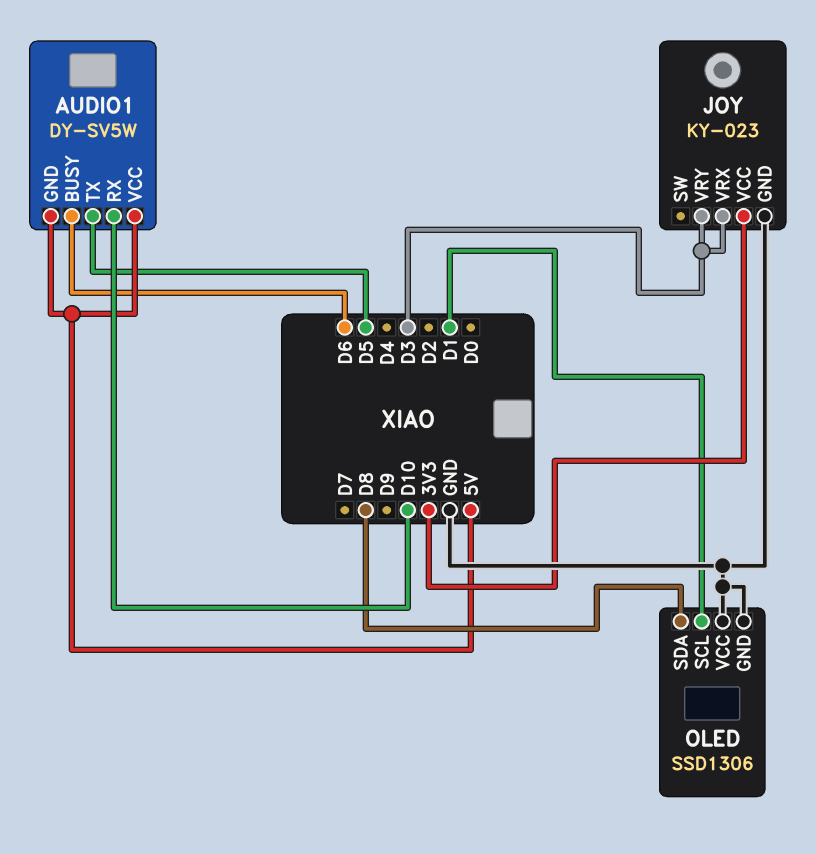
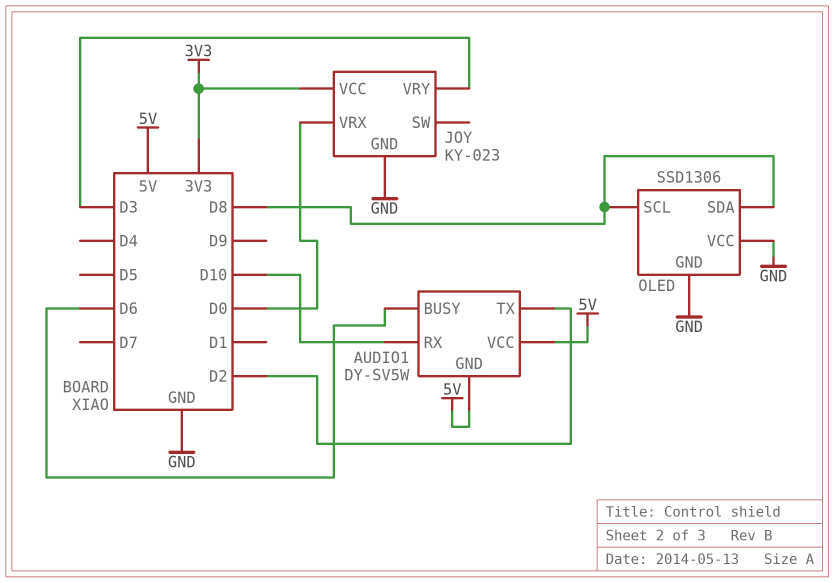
AUDIO1 pin TX: D5 -> D2
JOY pin VRX: D3 -> D0
OLED pin SCL: D1 -> D8

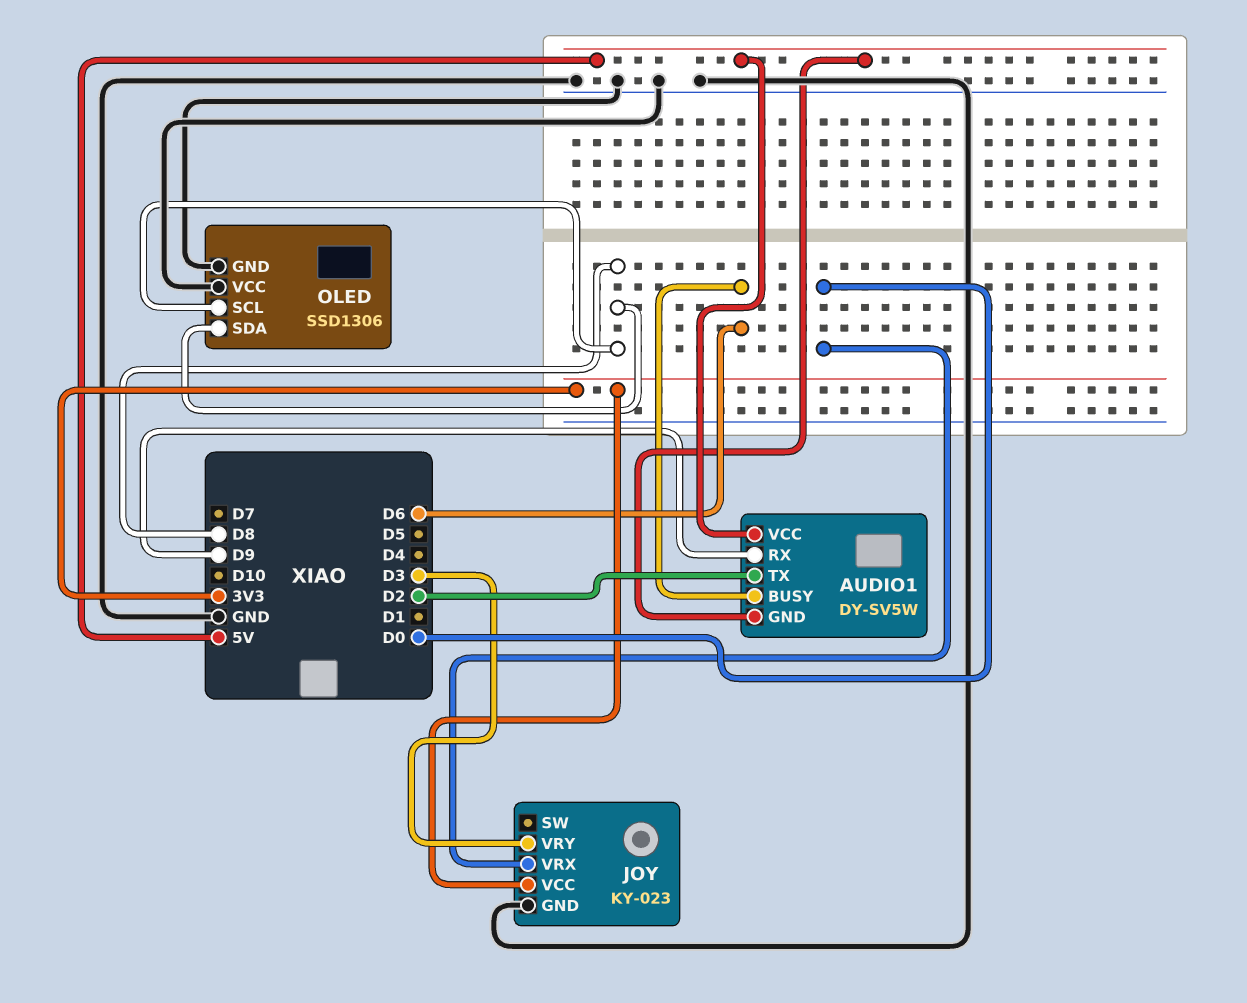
AUDIO1 pin RX: D10 -> D9

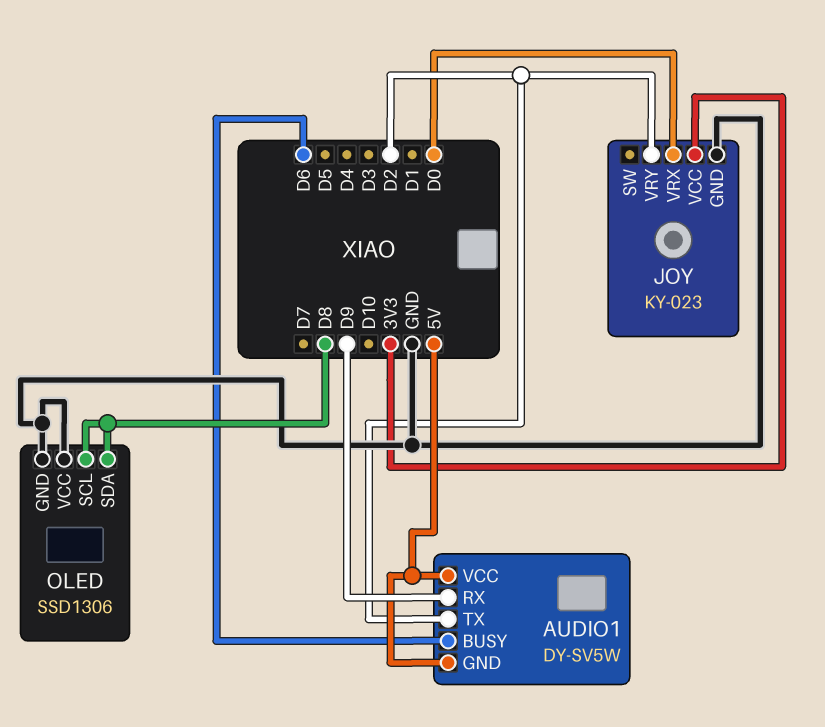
JOY pin VRY: D3 -> D2

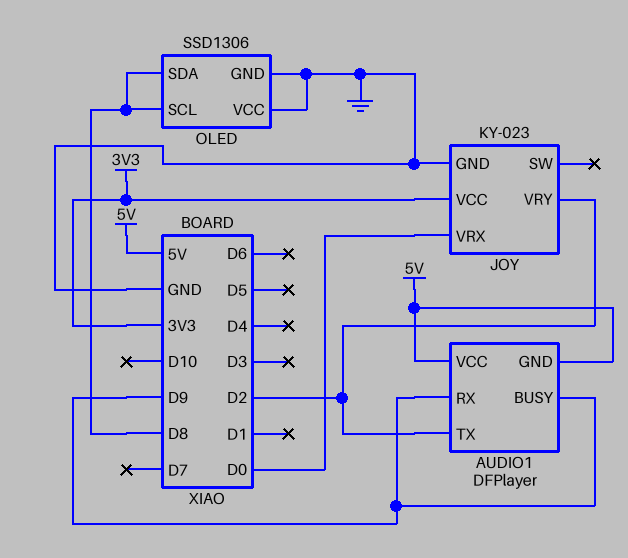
AUDIO1: DY-SV5W -> DFPlayer
AUDIO1 pin BUSY: D6 -> D9

